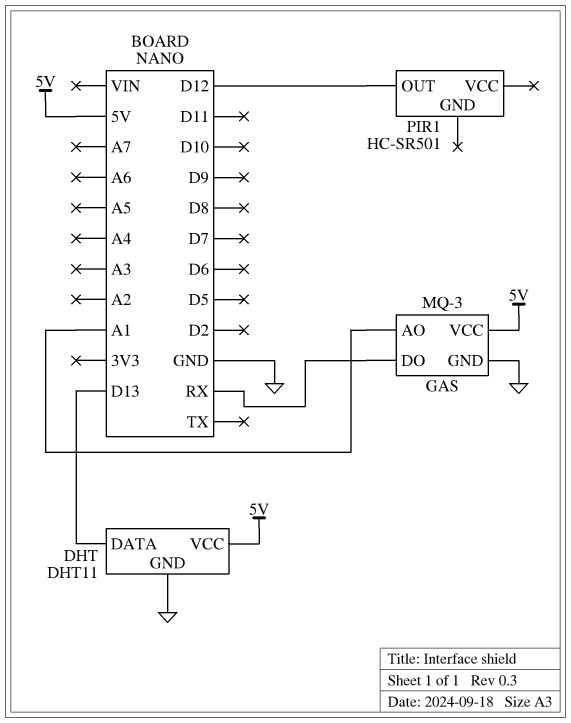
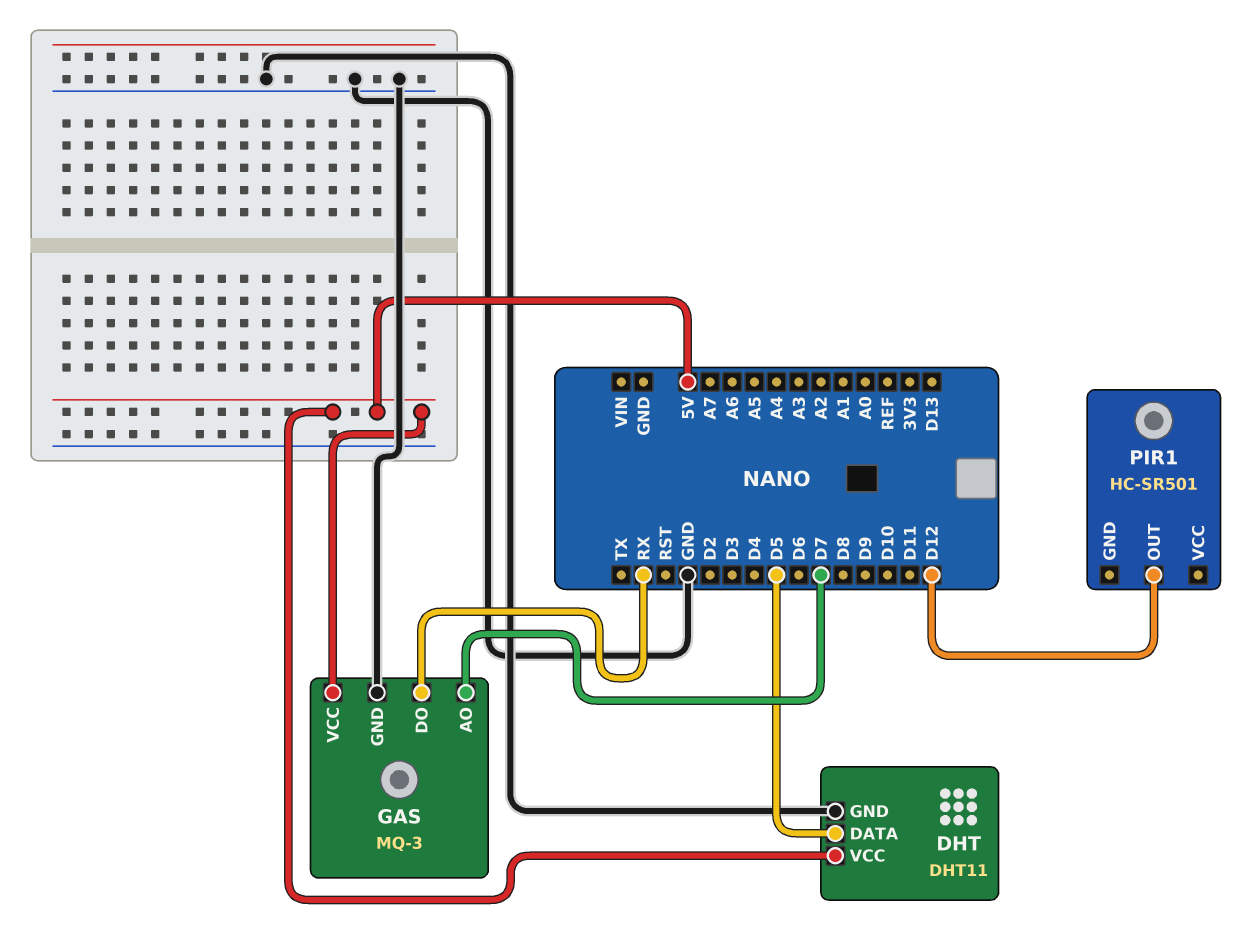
DHT pin DATA: D13 -> D5
GAS pin AO: A1 -> D7

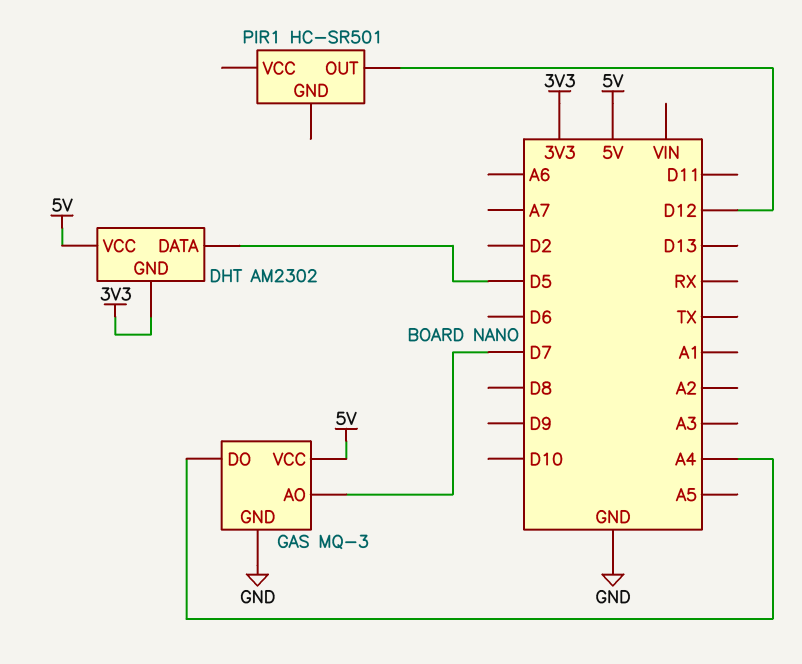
DHT: DHT11 -> AM2302
DHT pin GND: GND -> 3V3
GAS pin DO: RX -> A4

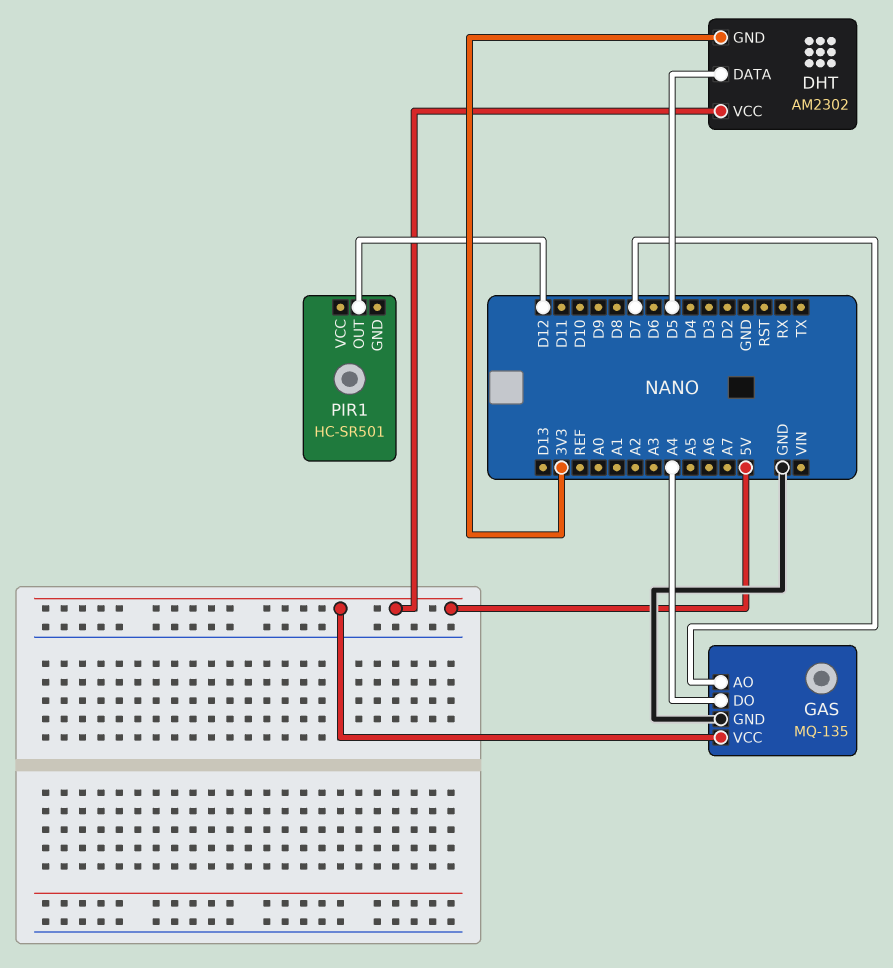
GAS: MQ-3 -> MQ-135

